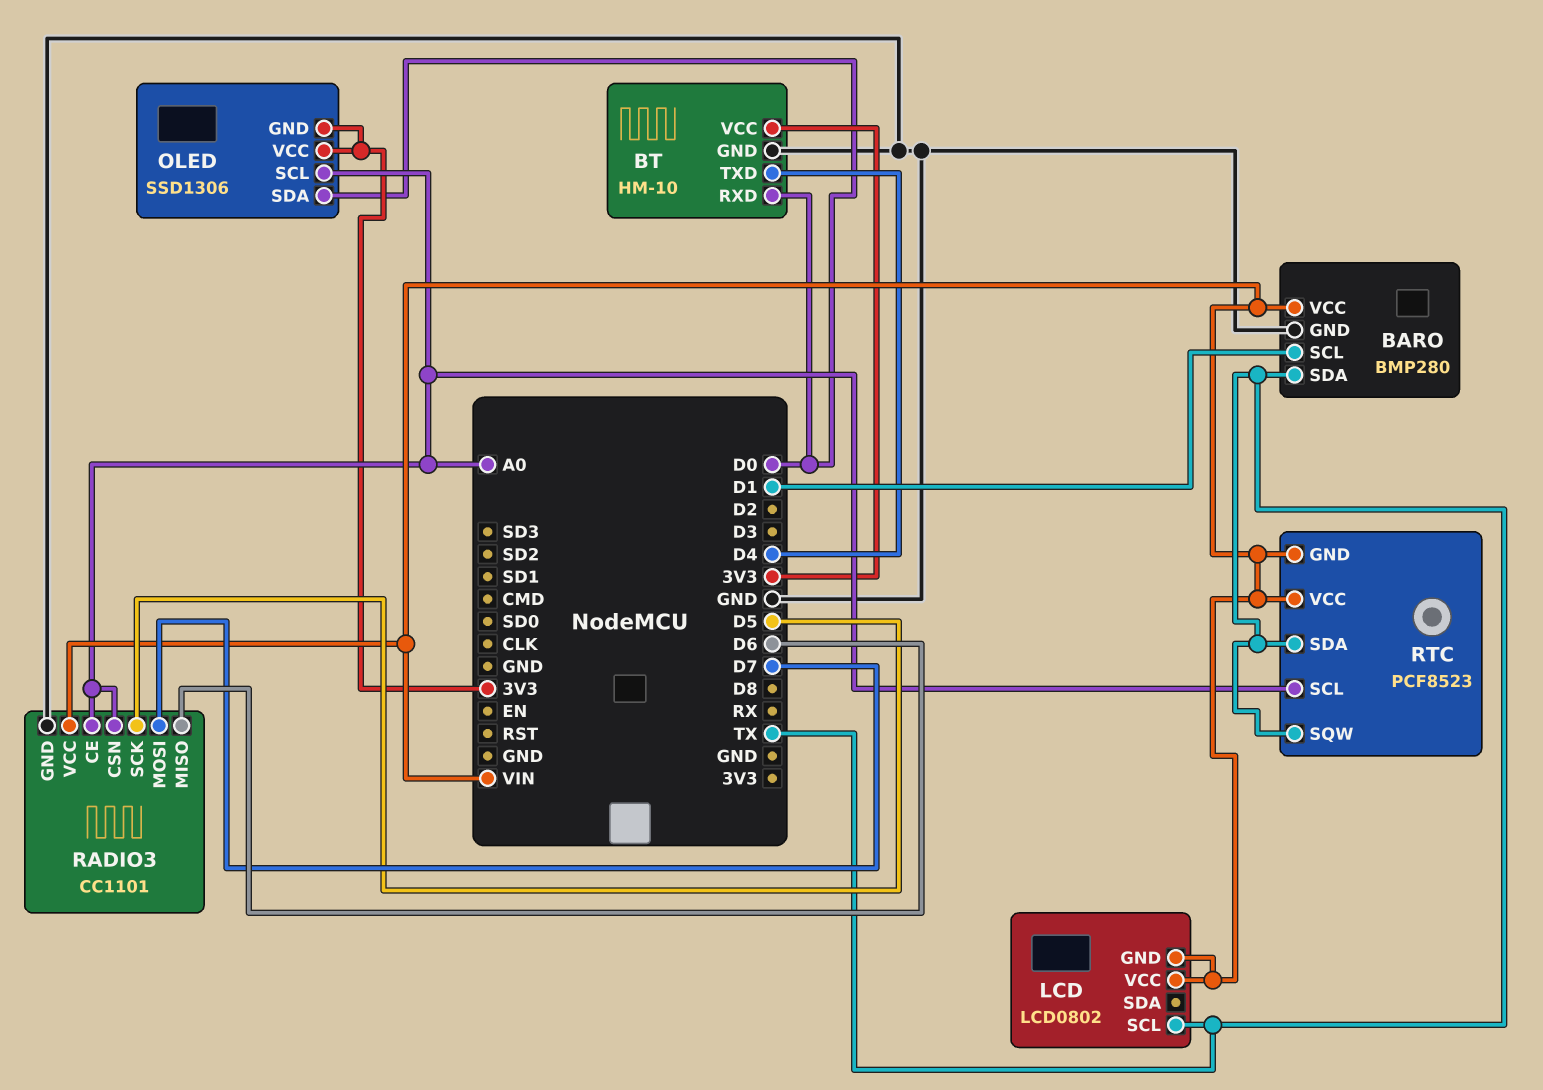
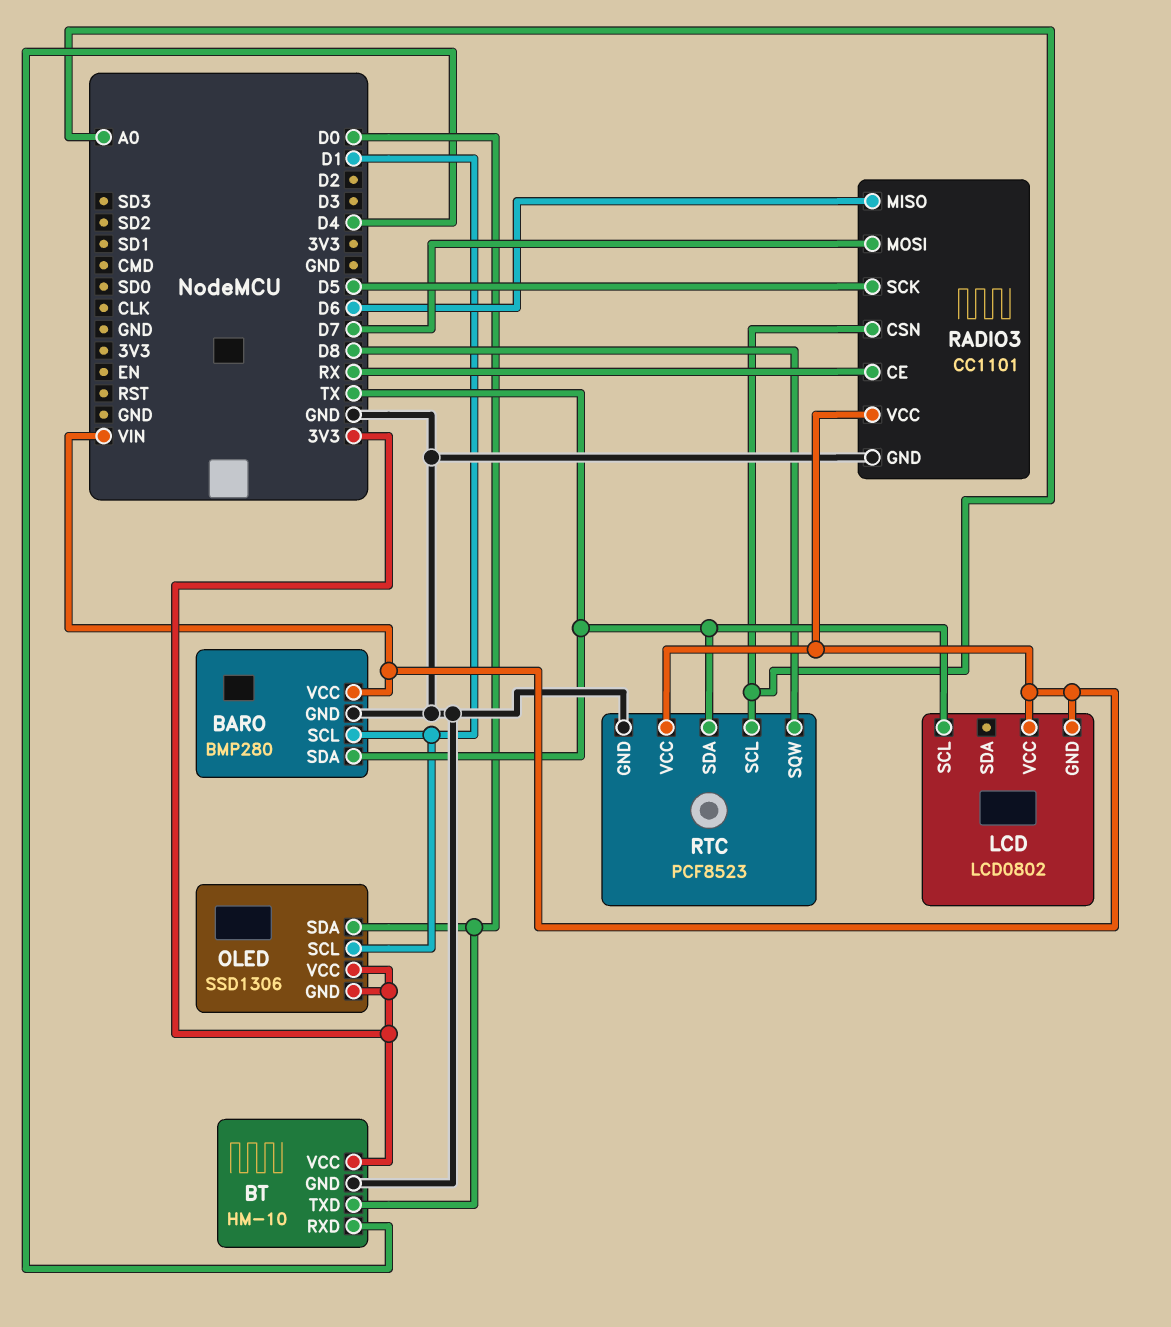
BT pin RXD: D0 -> D4
BT pin TXD: D4 -> D0
OLED pin SCL: A0 -> D1
RADIO3 pin CE: A0 -> RX
RTC pin GND: VIN -> GND
RTC pin SQW: TX -> D8

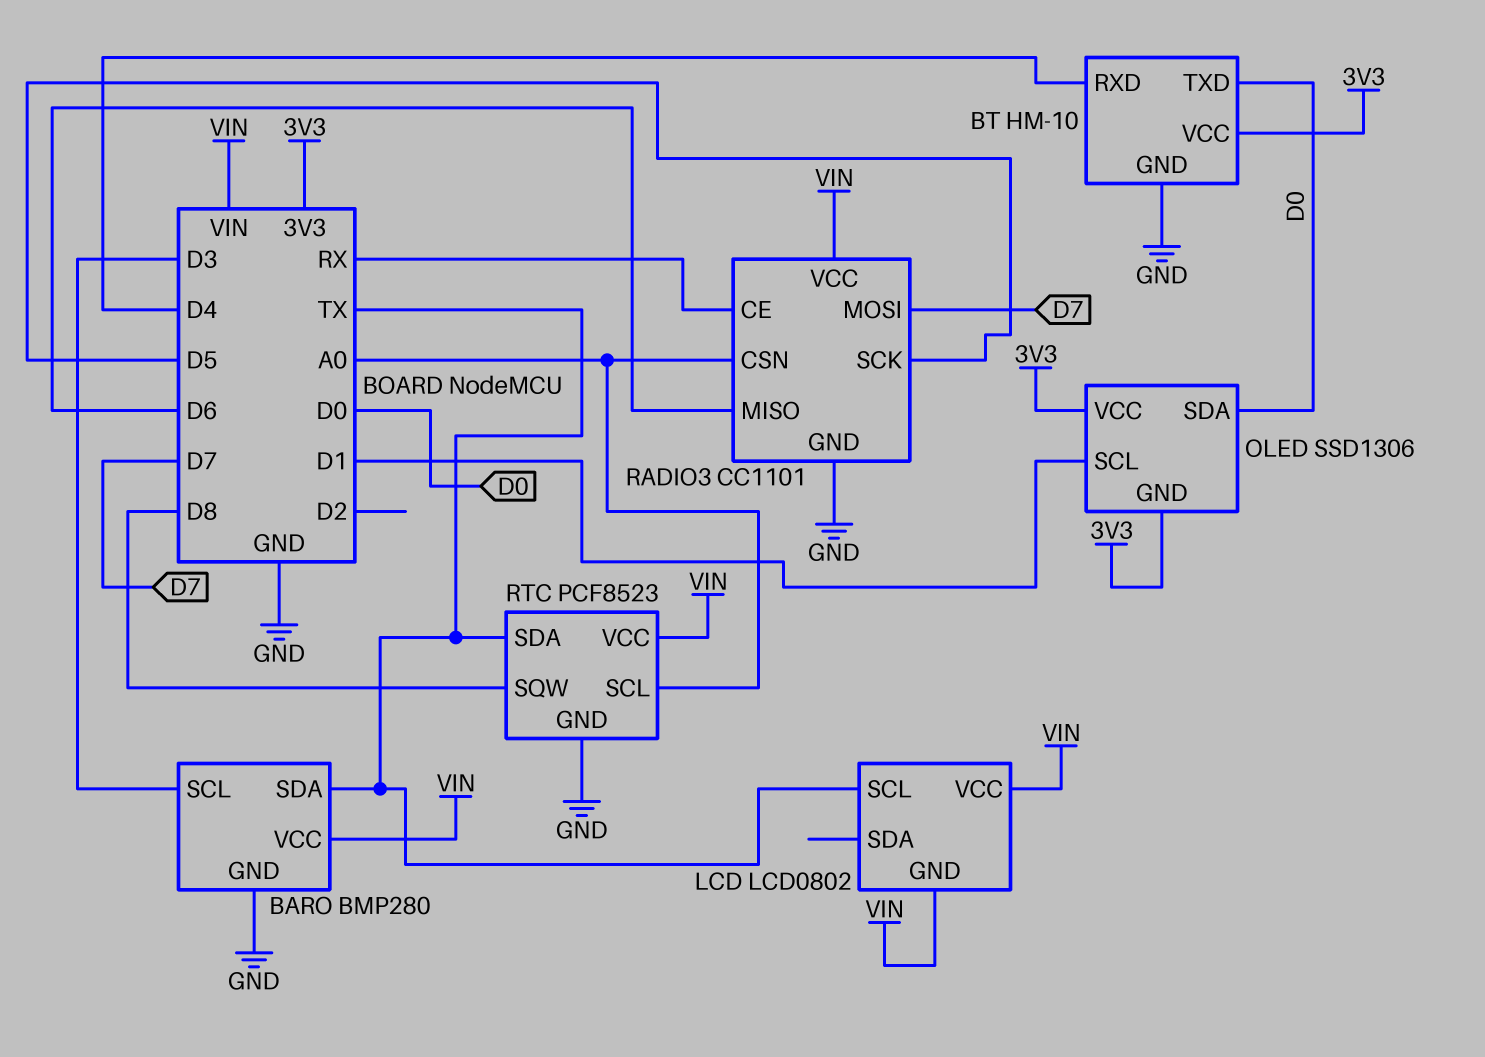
BARO pin SCL: D1 -> D3

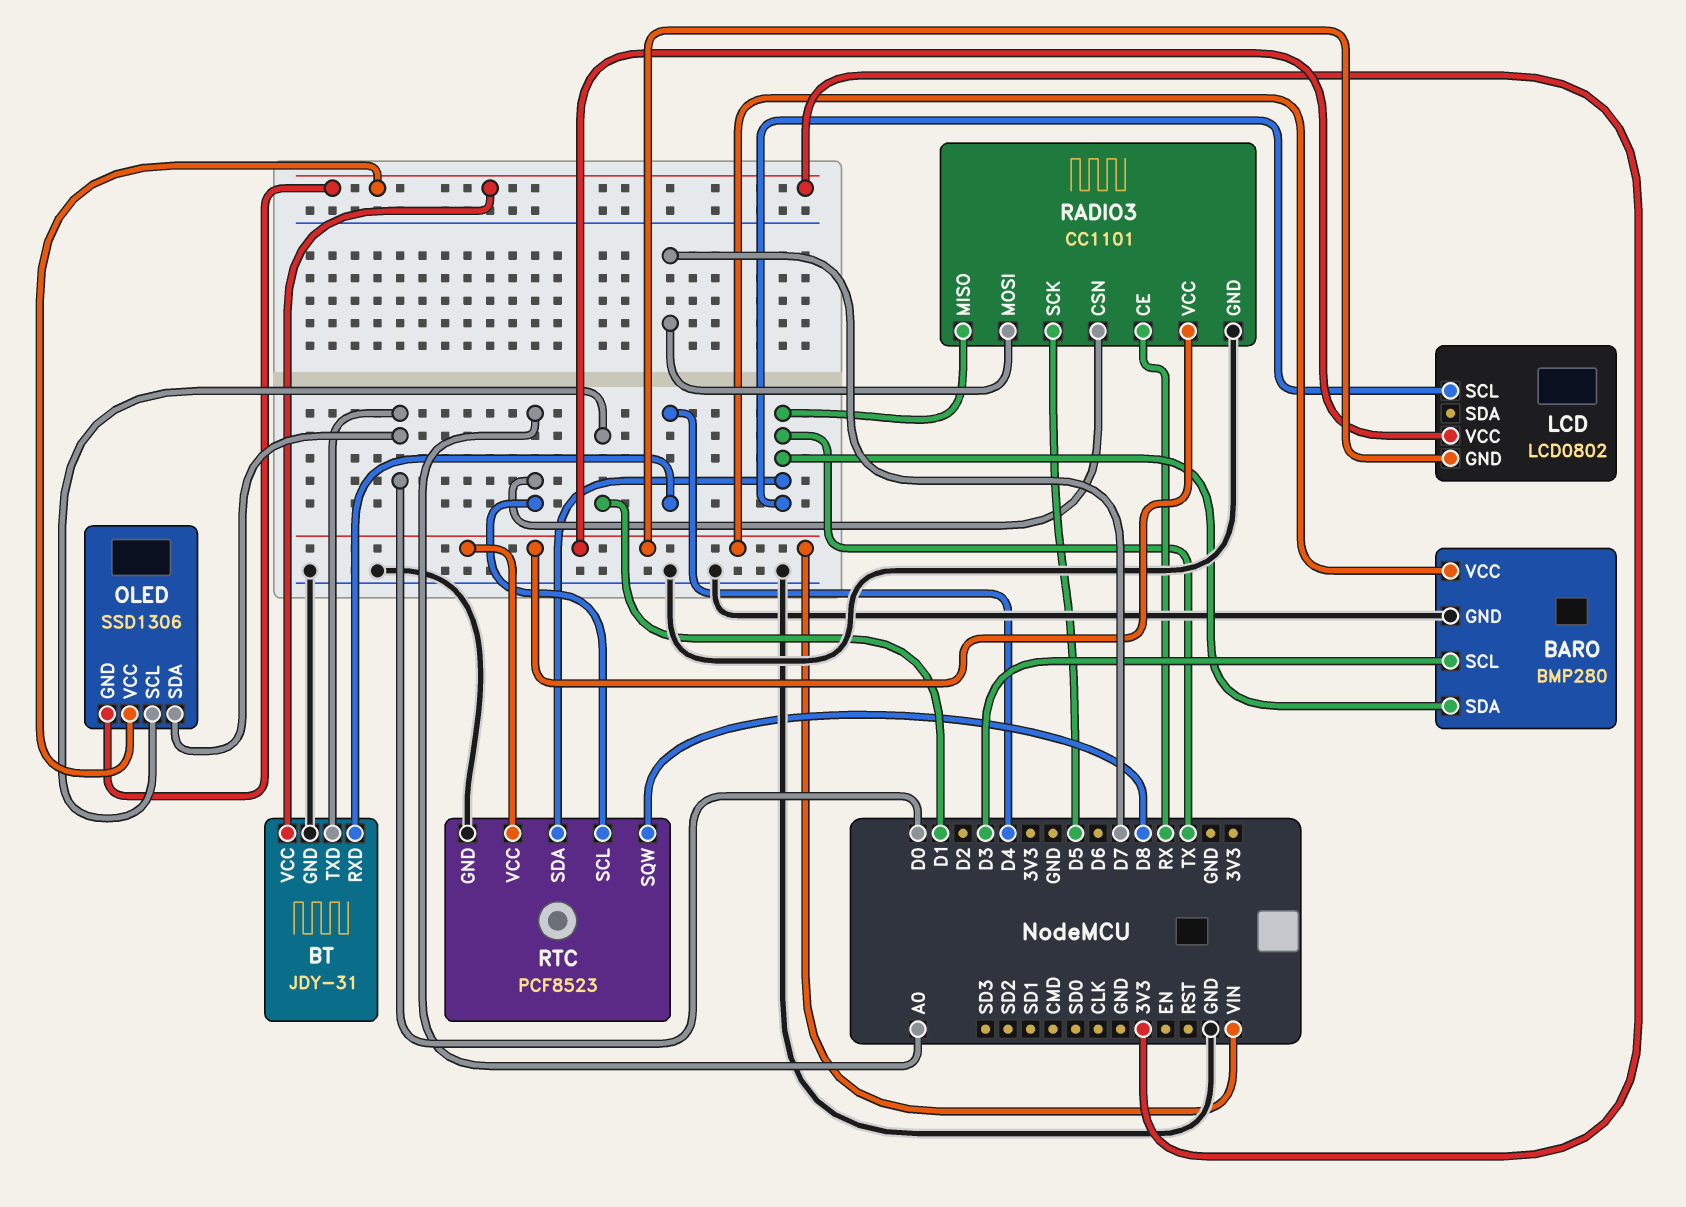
BT: HM-10 -> JDY-31
RADIO3 pin MISO: D6 -> TX

